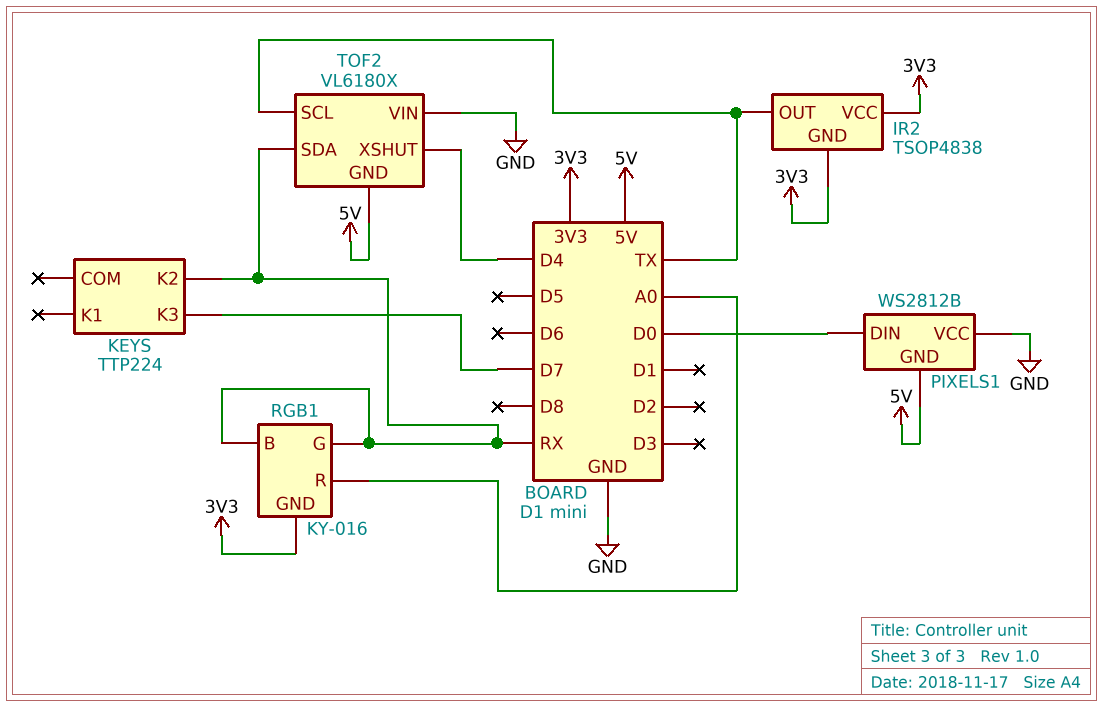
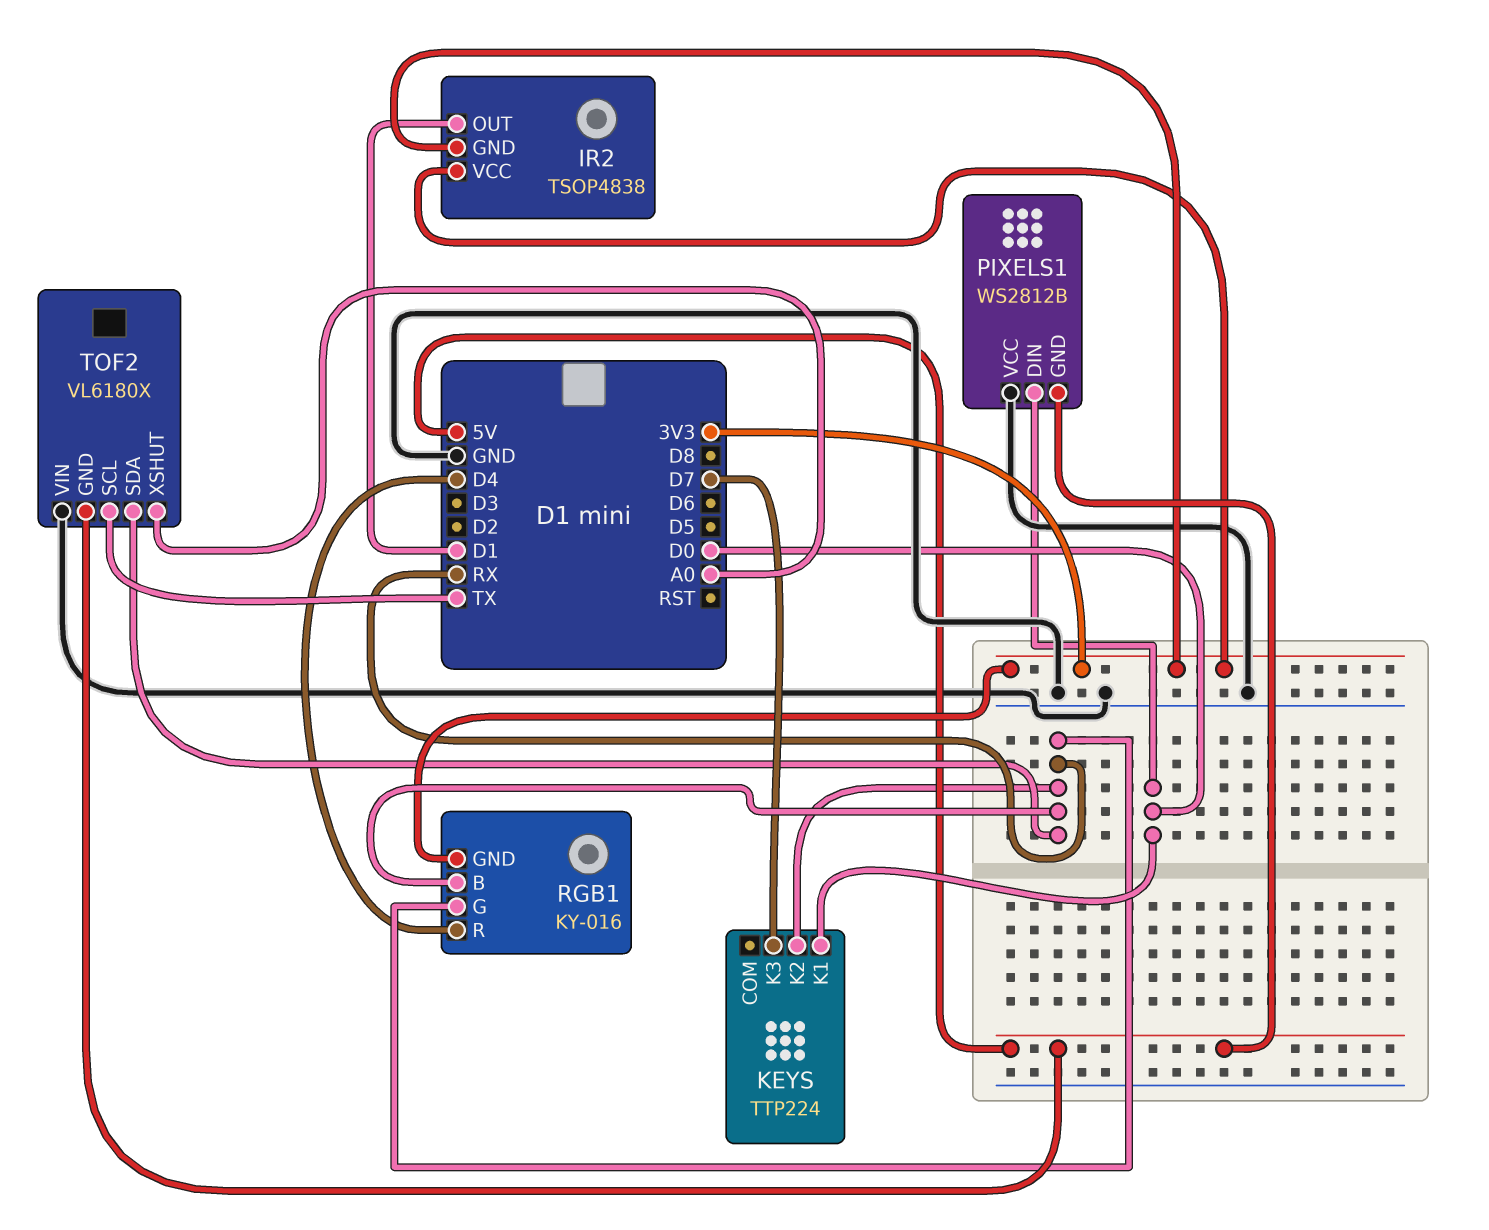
IR2 pin OUT: TX -> D1
KEYS pin K1: none -> D0
RGB1 pin R: A0 -> D4
TOF2 pin XSHUT: D4 -> A0

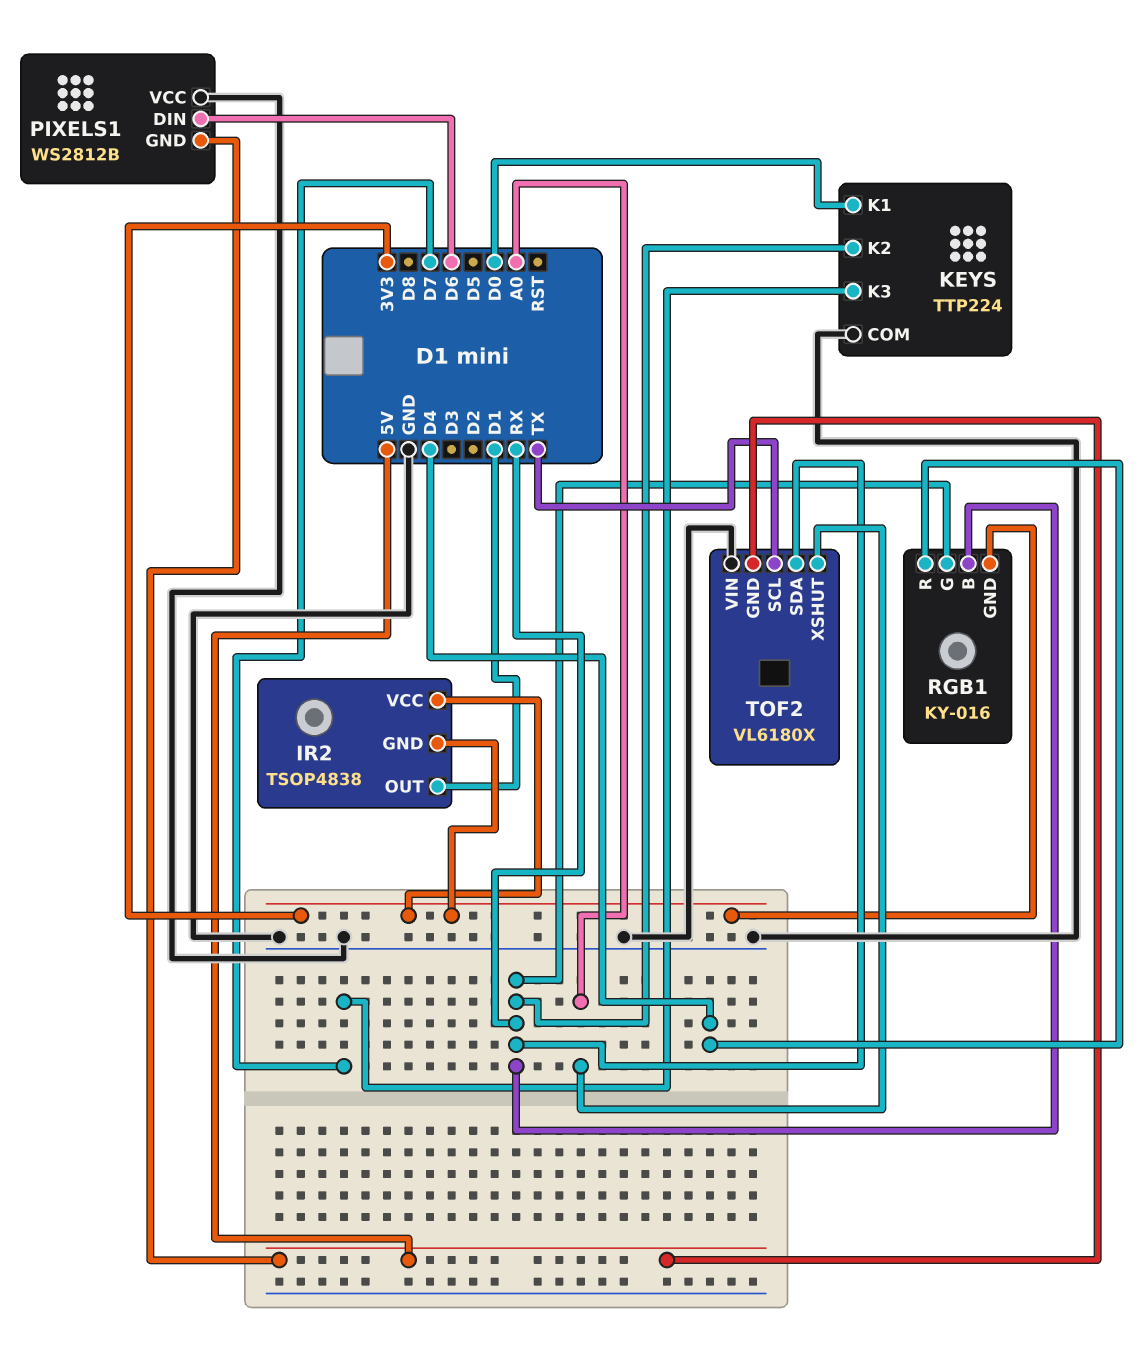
KEYS pin COM: none -> GND
PIXELS1 pin DIN: D0 -> D6

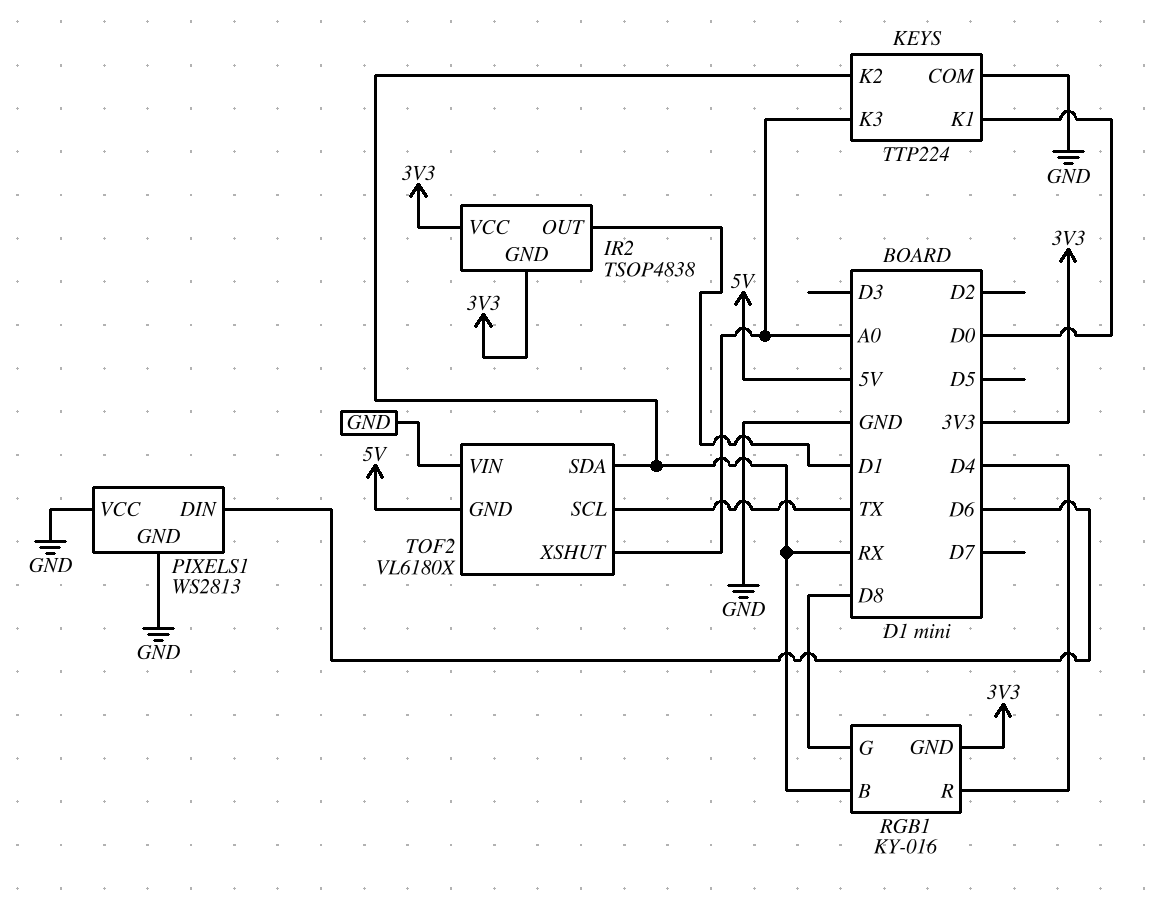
KEYS pin K3: D7 -> A0
PIXELS1: WS2812B -> WS2813
PIXELS1 pin GND: 5V -> GND
RGB1 pin G: RX -> D8

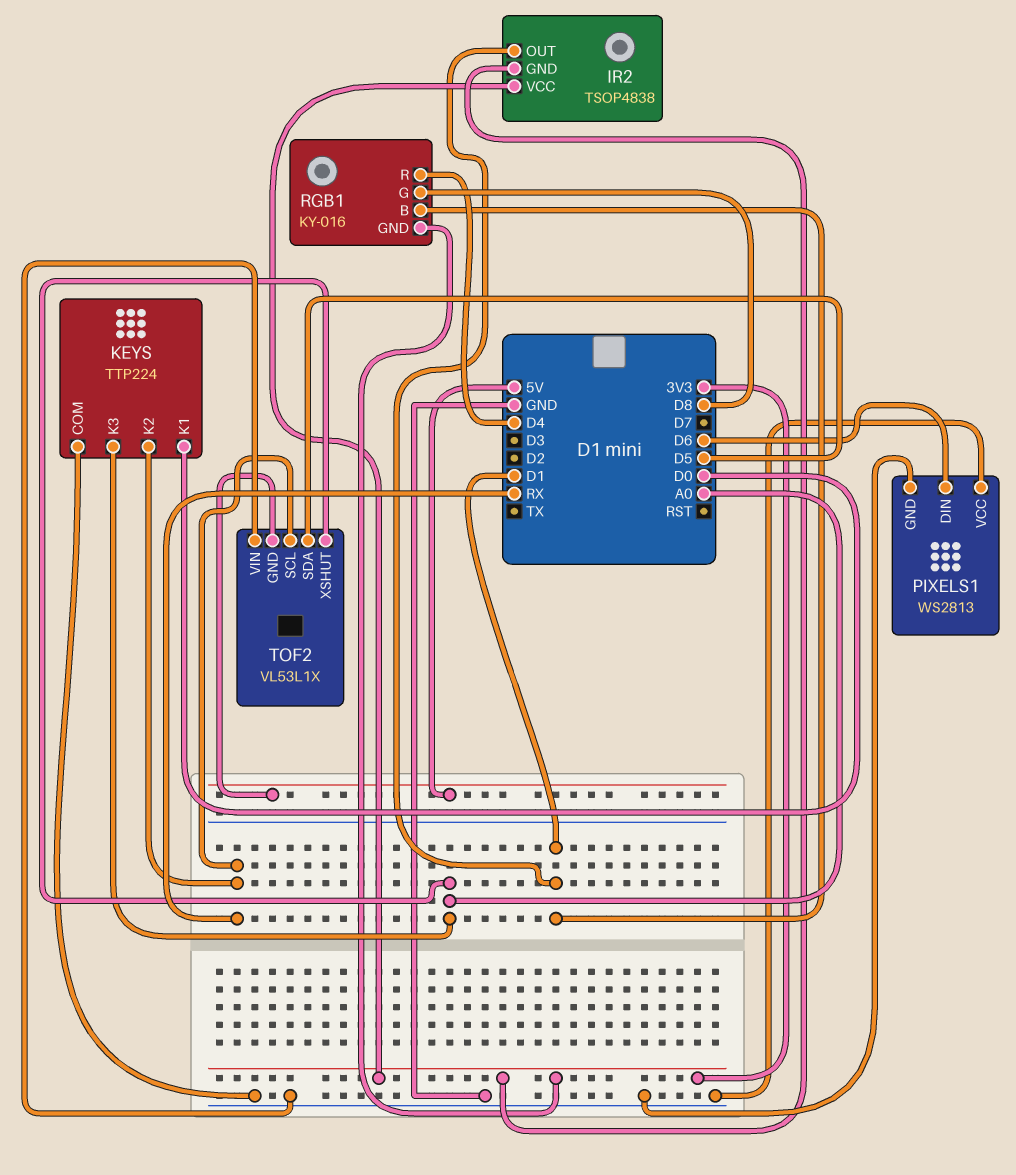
RGB1 pin B: RX -> D1
TOF2: VL6180X -> VL53L1X
TOF2 pin SCL: TX -> RX
TOF2 pin SDA: RX -> D5

